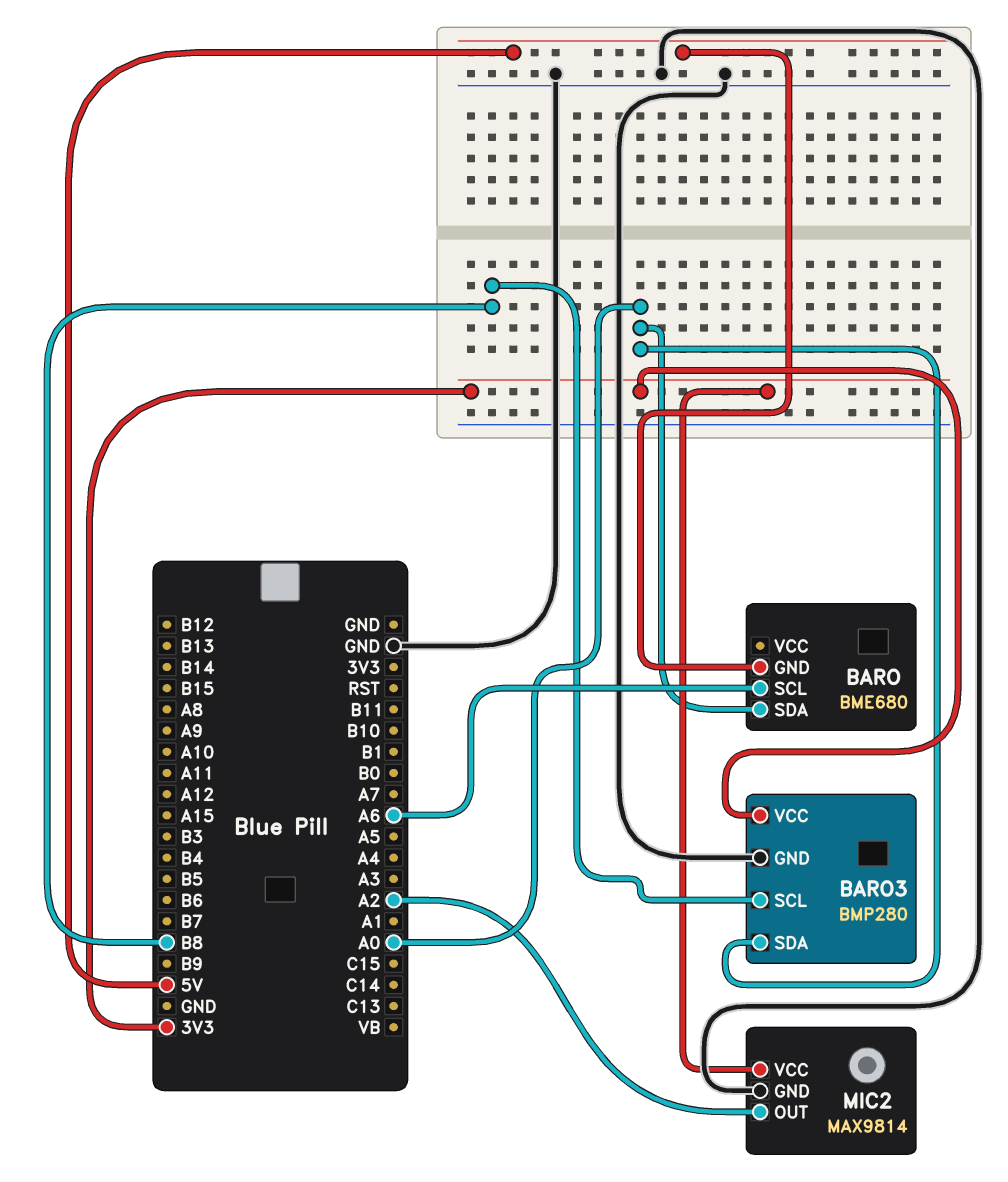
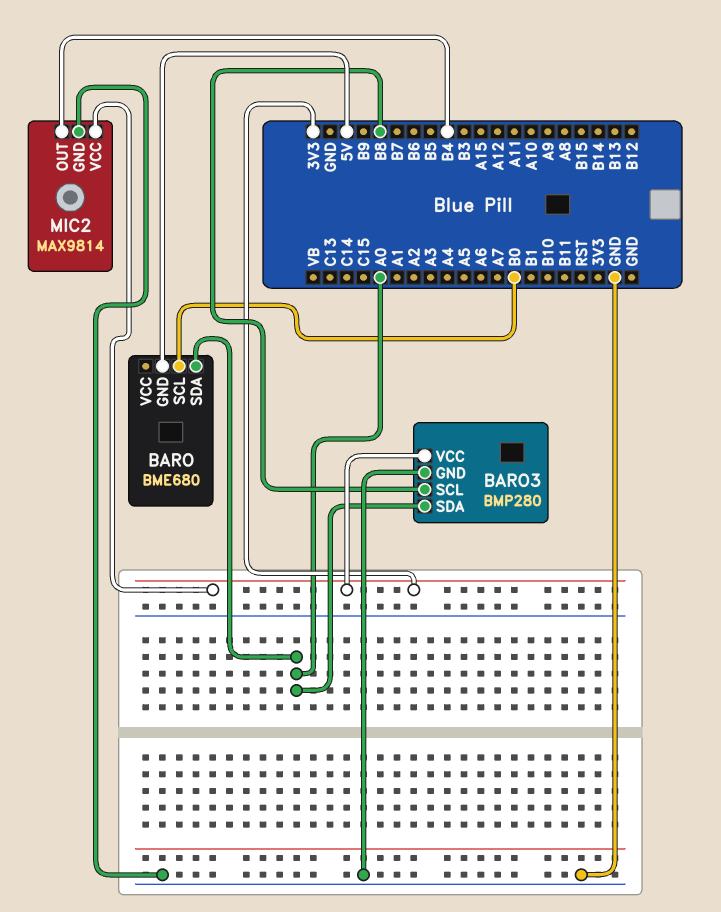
BARO pin SCL: A6 -> B0
MIC2 pin OUT: A2 -> B4

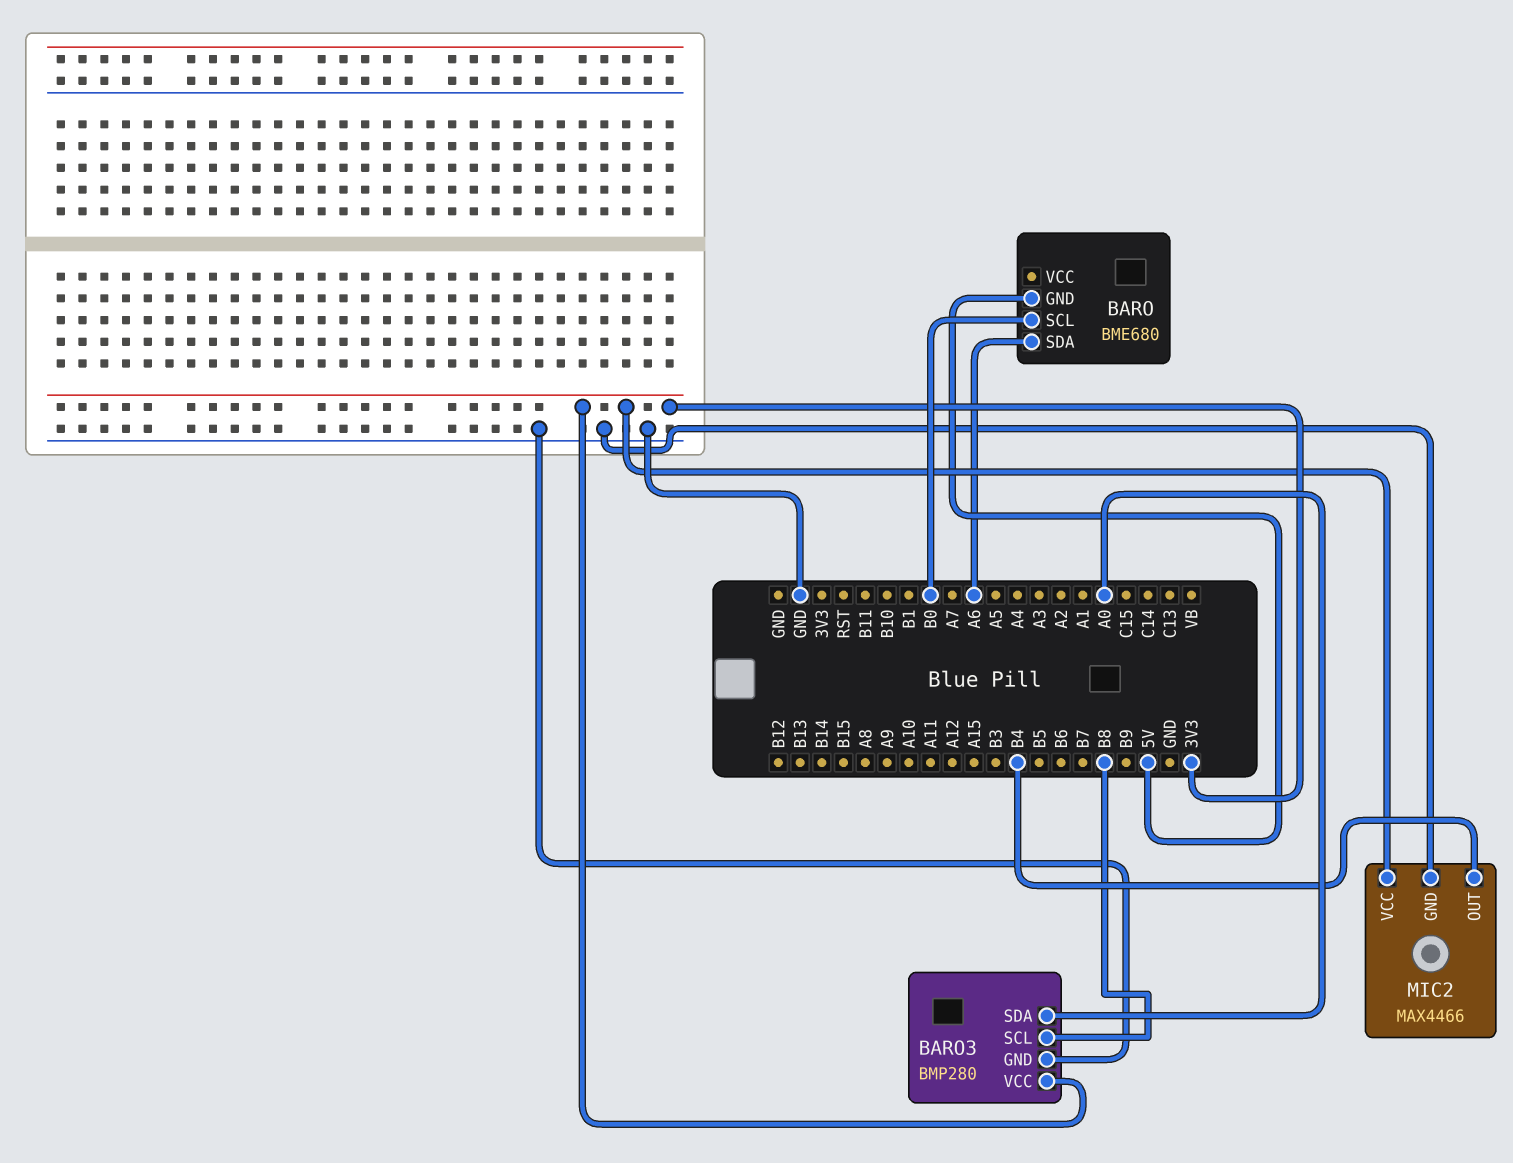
BARO pin SDA: A0 -> A6
MIC2: MAX9814 -> MAX4466

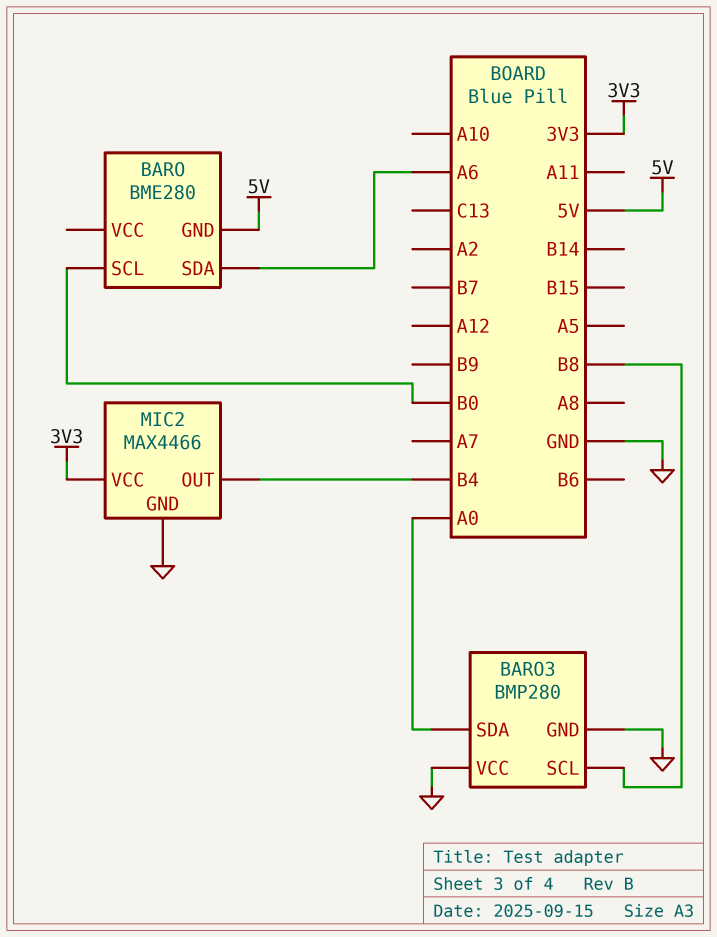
BARO: BME680 -> BME280
BARO3 pin VCC: 3V3 -> GND

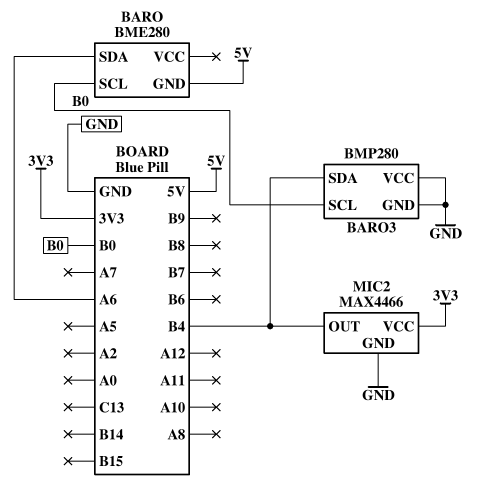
BARO3 pin SCL: B8 -> B0
BARO3 pin SDA: A0 -> B4

